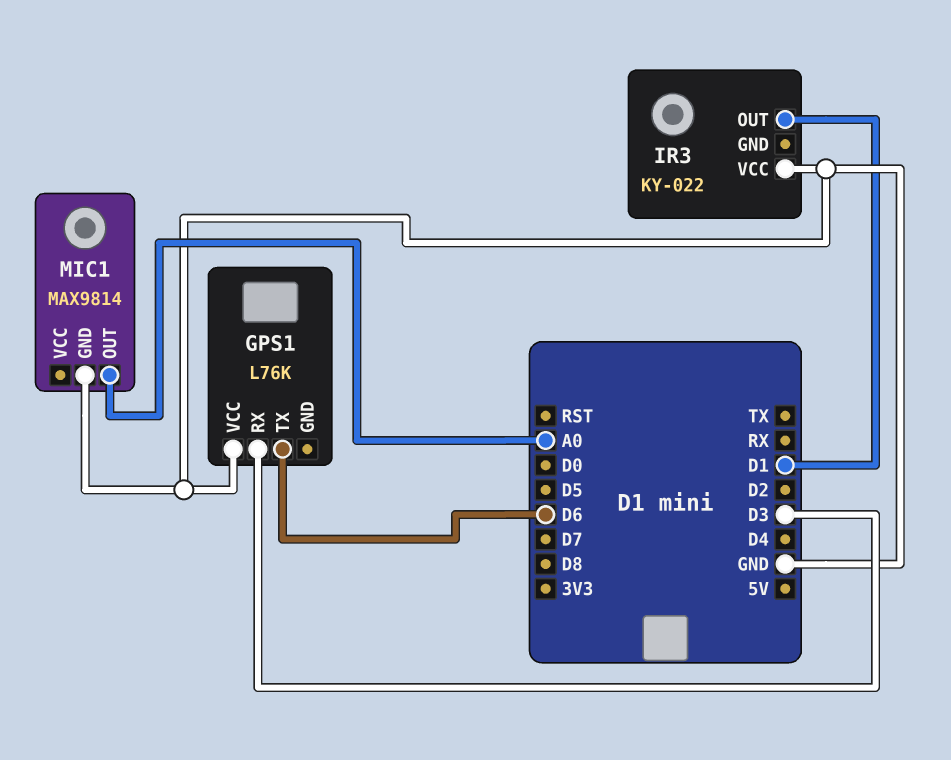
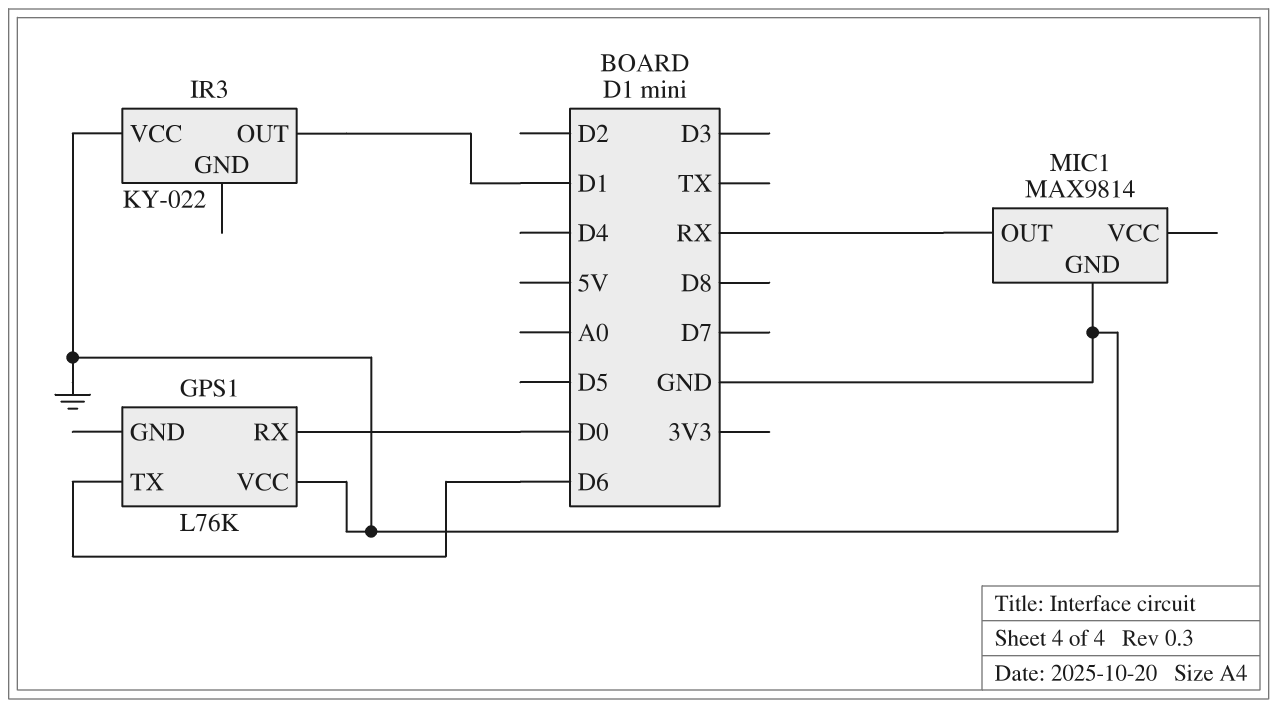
GPS1 pin RX: D3 -> D0
MIC1 pin OUT: A0 -> RX

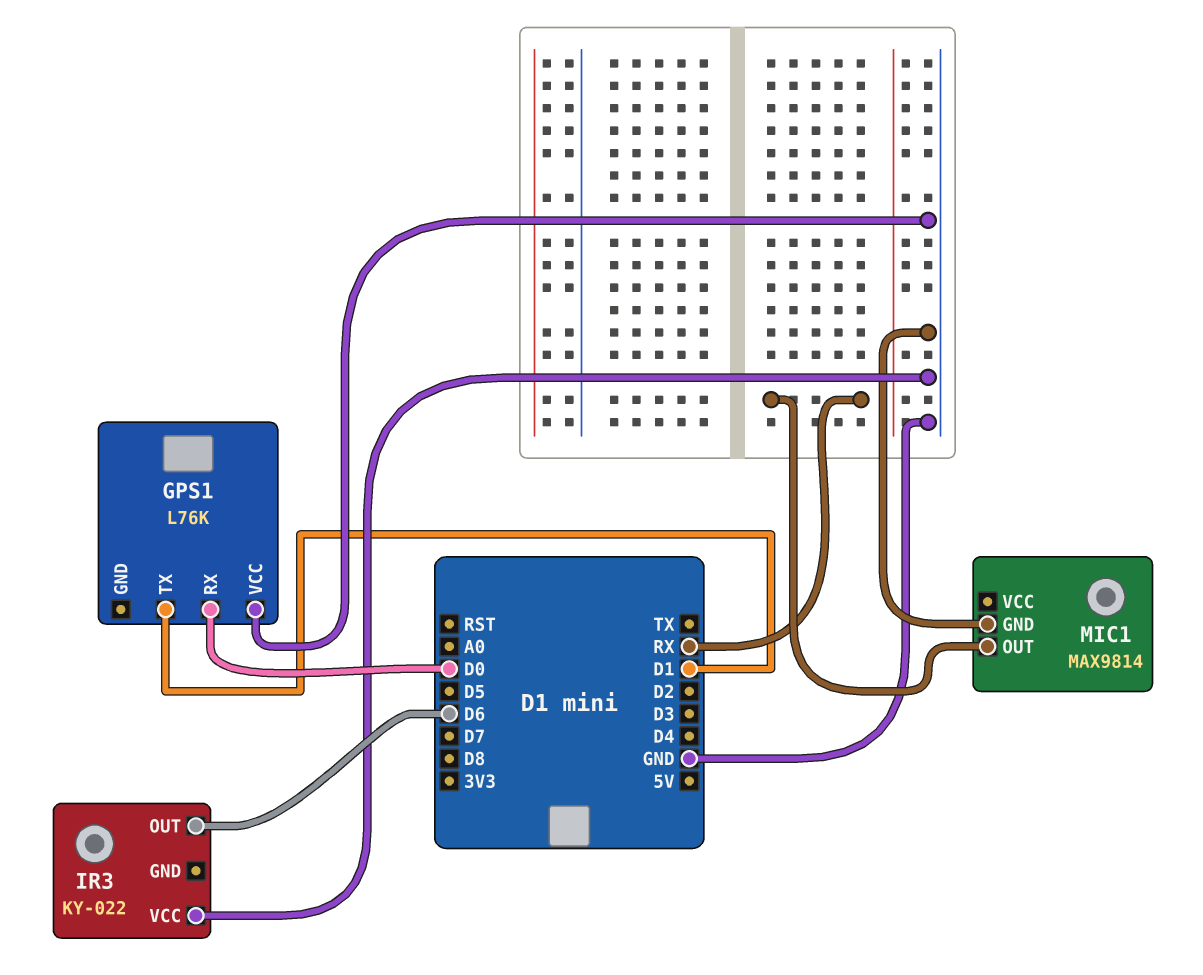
GPS1 pin TX: D6 -> D1
IR3 pin OUT: D1 -> D6

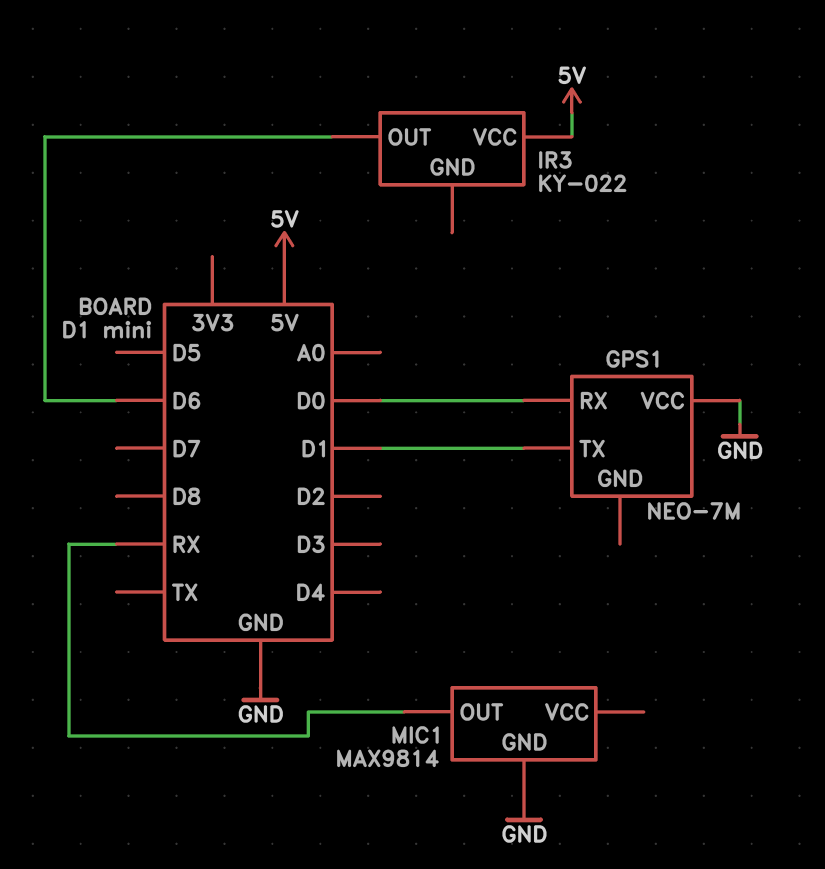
GPS1: L76K -> NEO-7M
IR3 pin VCC: GND -> 5V

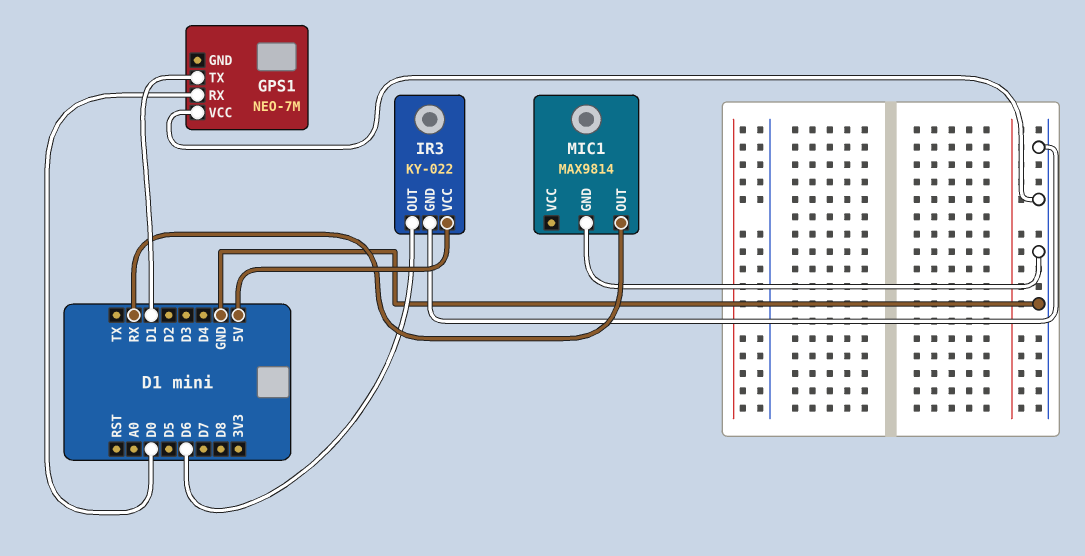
IR3 pin GND: none -> GND

